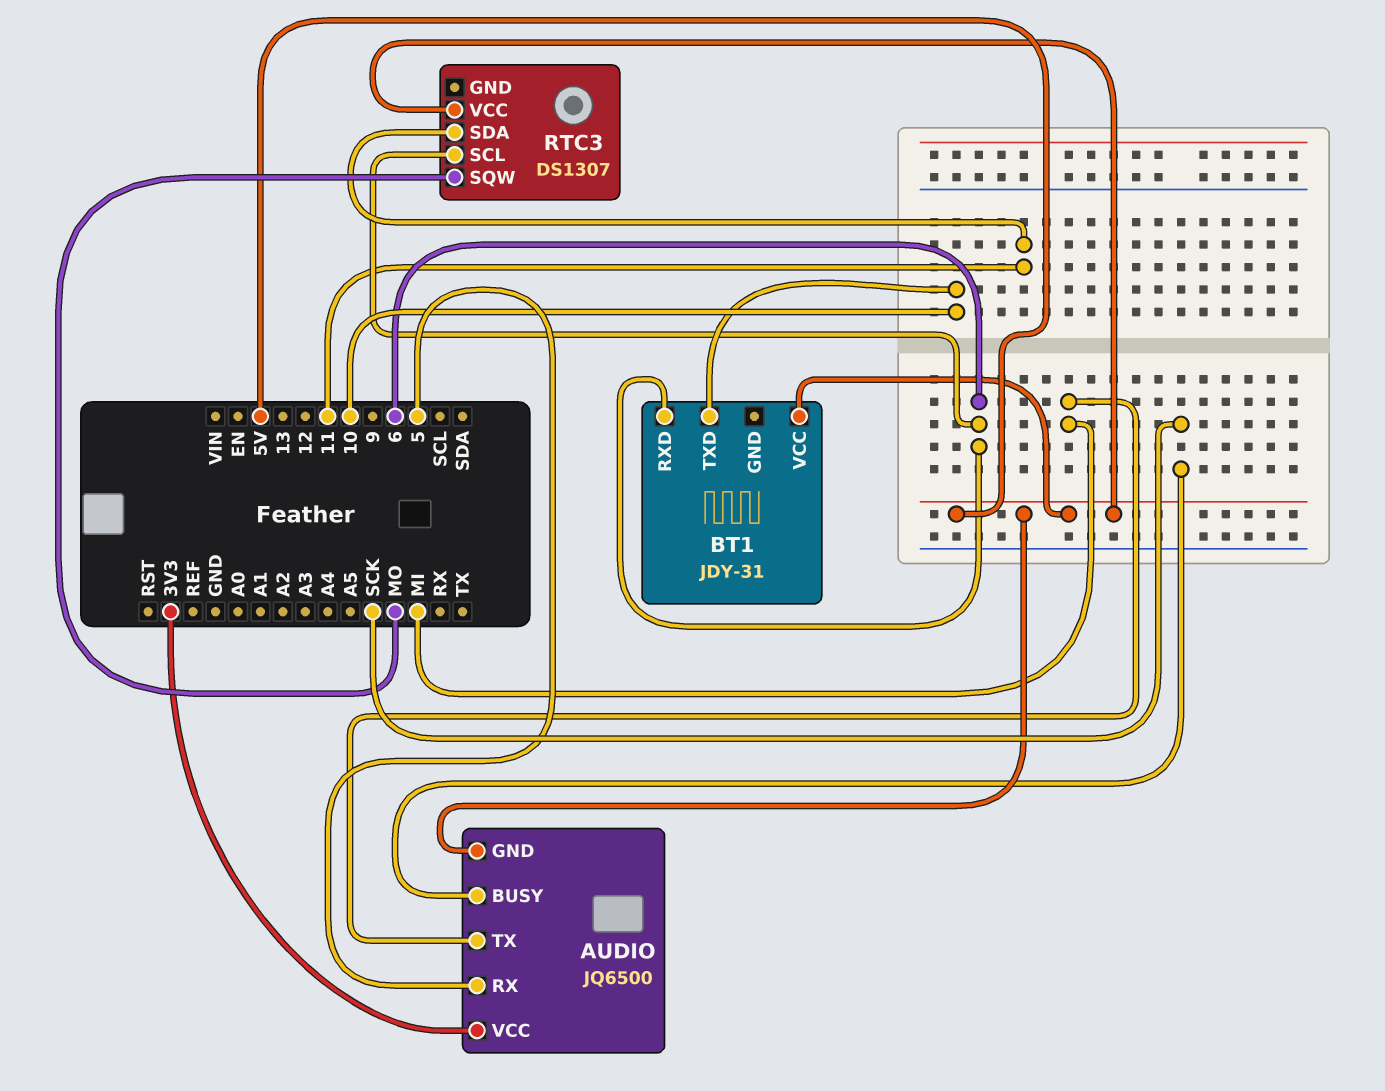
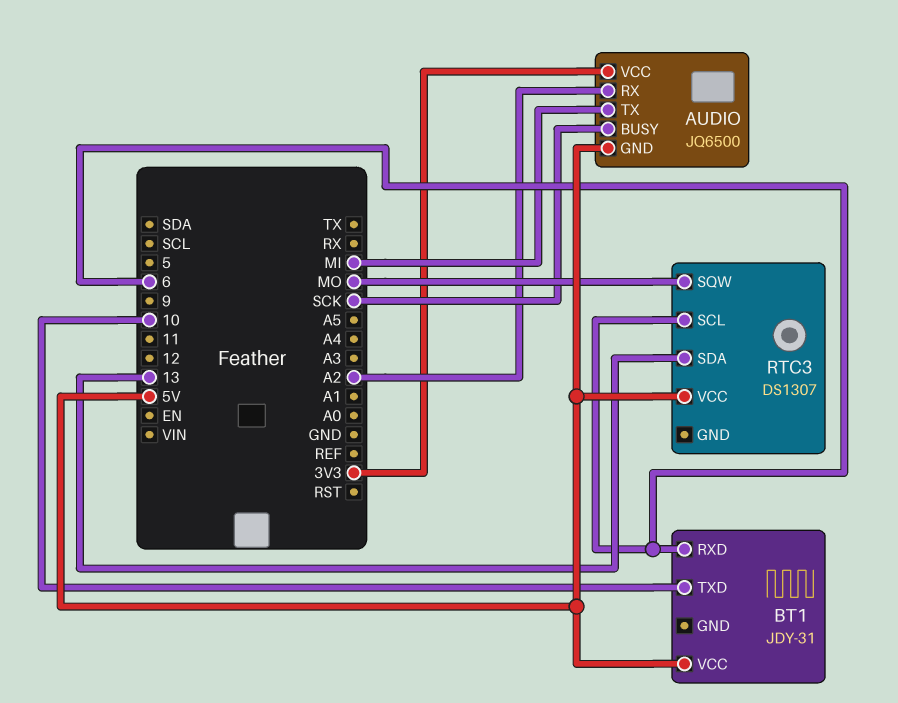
AUDIO pin RX: 5 -> A2
RTC3 pin SDA: 11 -> 13

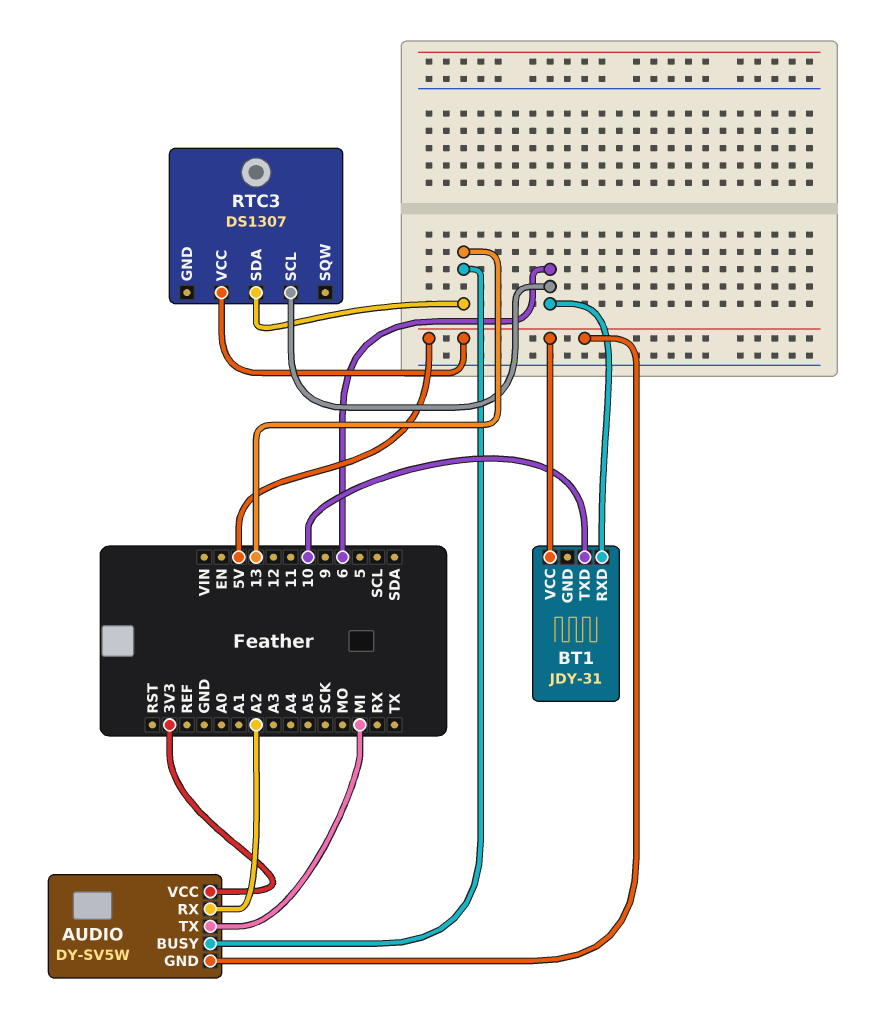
AUDIO: JQ6500 -> DY-SV5W
AUDIO pin BUSY: SCK -> 13
RTC3 pin SQW: MO -> none

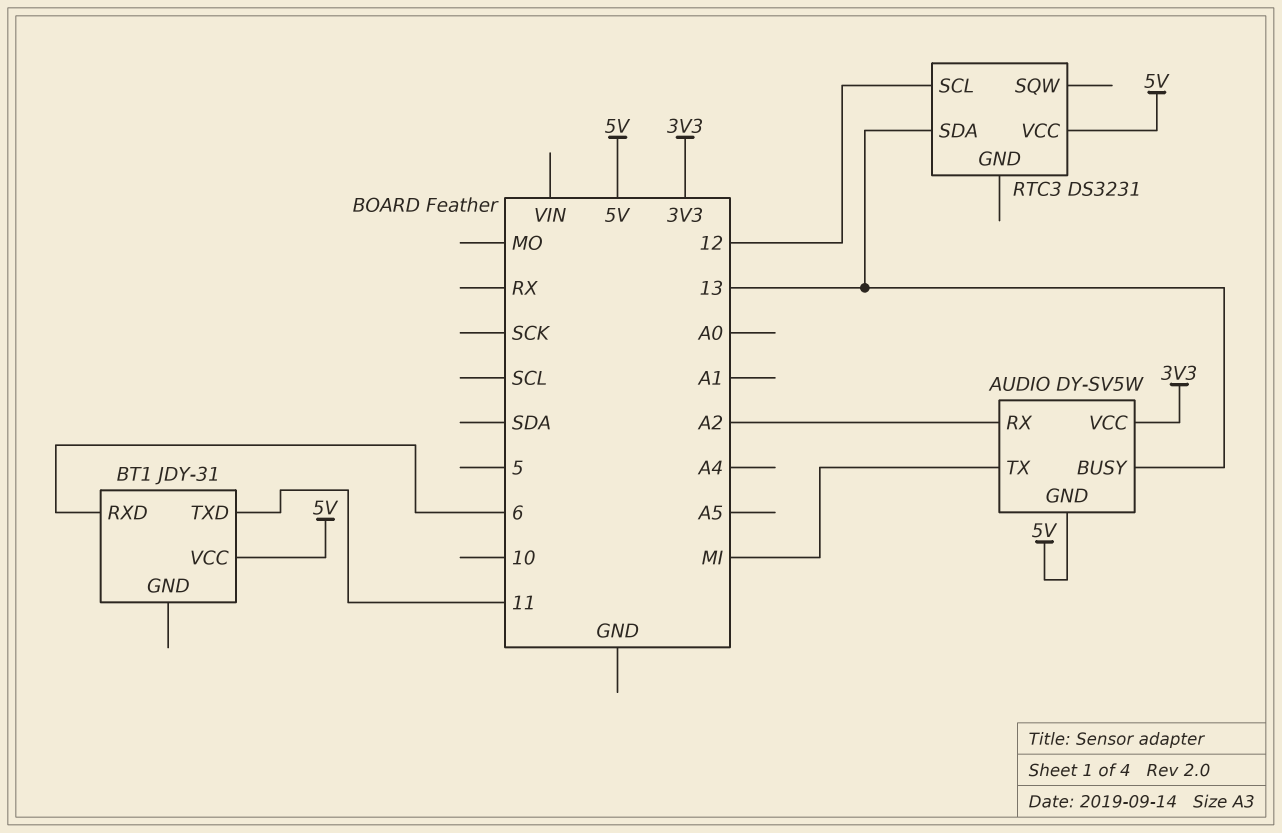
BT1 pin TXD: 10 -> 11
RTC3: DS1307 -> DS3231
RTC3 pin SCL: 6 -> 12

